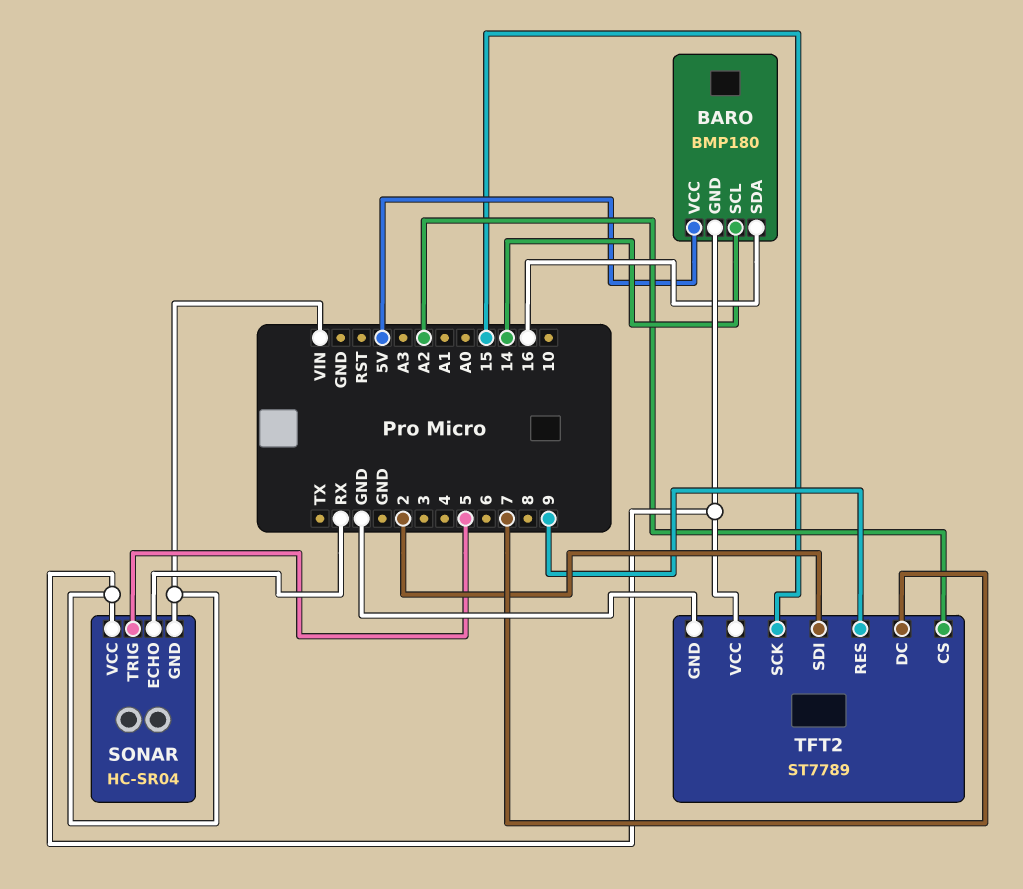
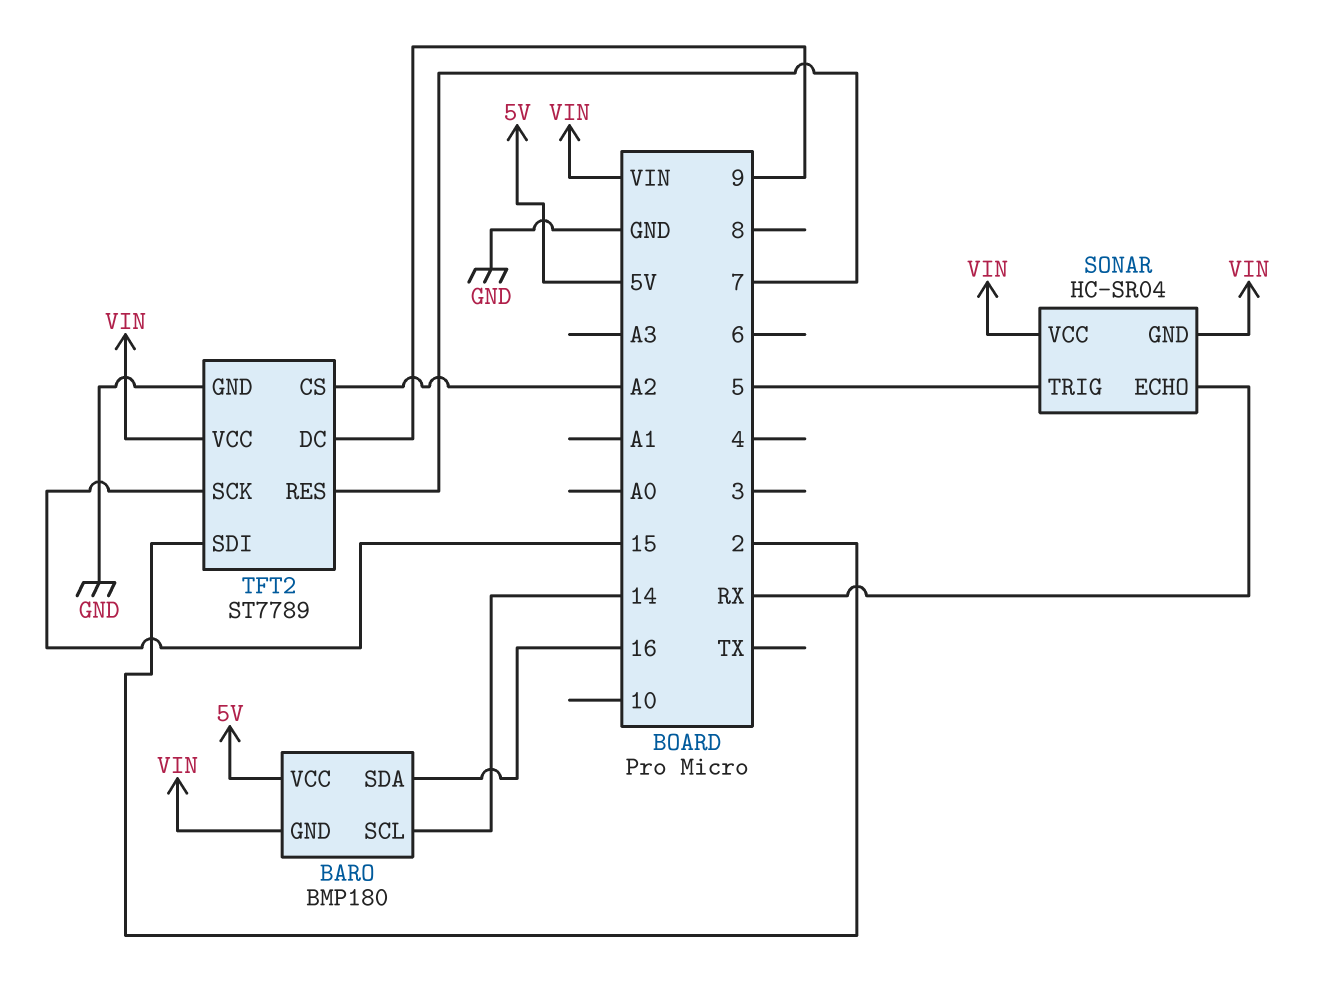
TFT2 pin DC: 7 -> 9
TFT2 pin RES: 9 -> 7

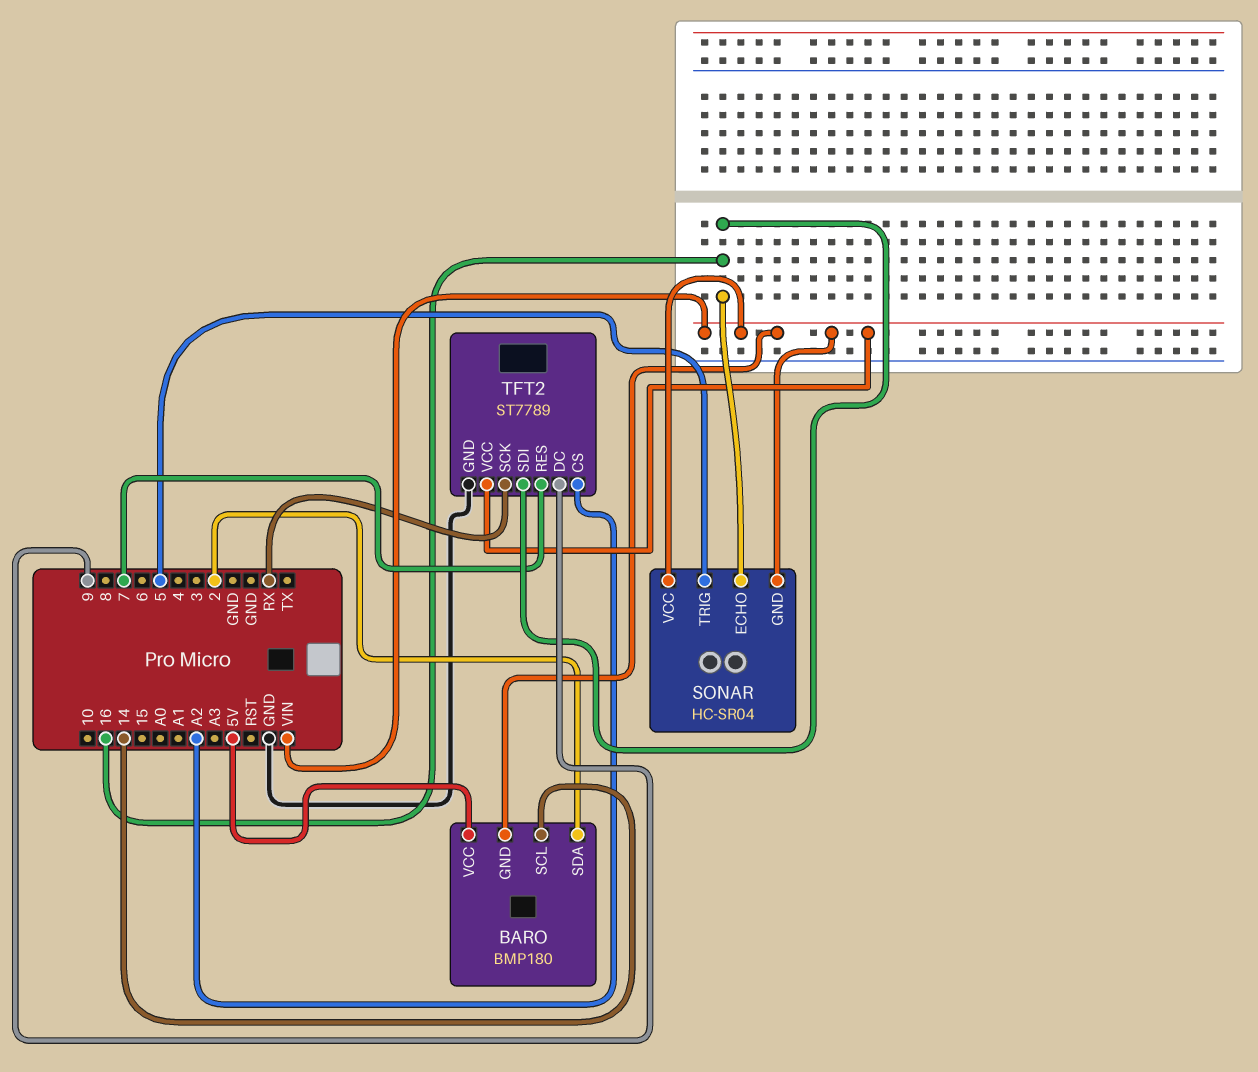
BARO pin SDA: 16 -> 2
SONAR pin ECHO: RX -> 16
TFT2 pin SCK: 15 -> RX
TFT2 pin SDI: 2 -> 16

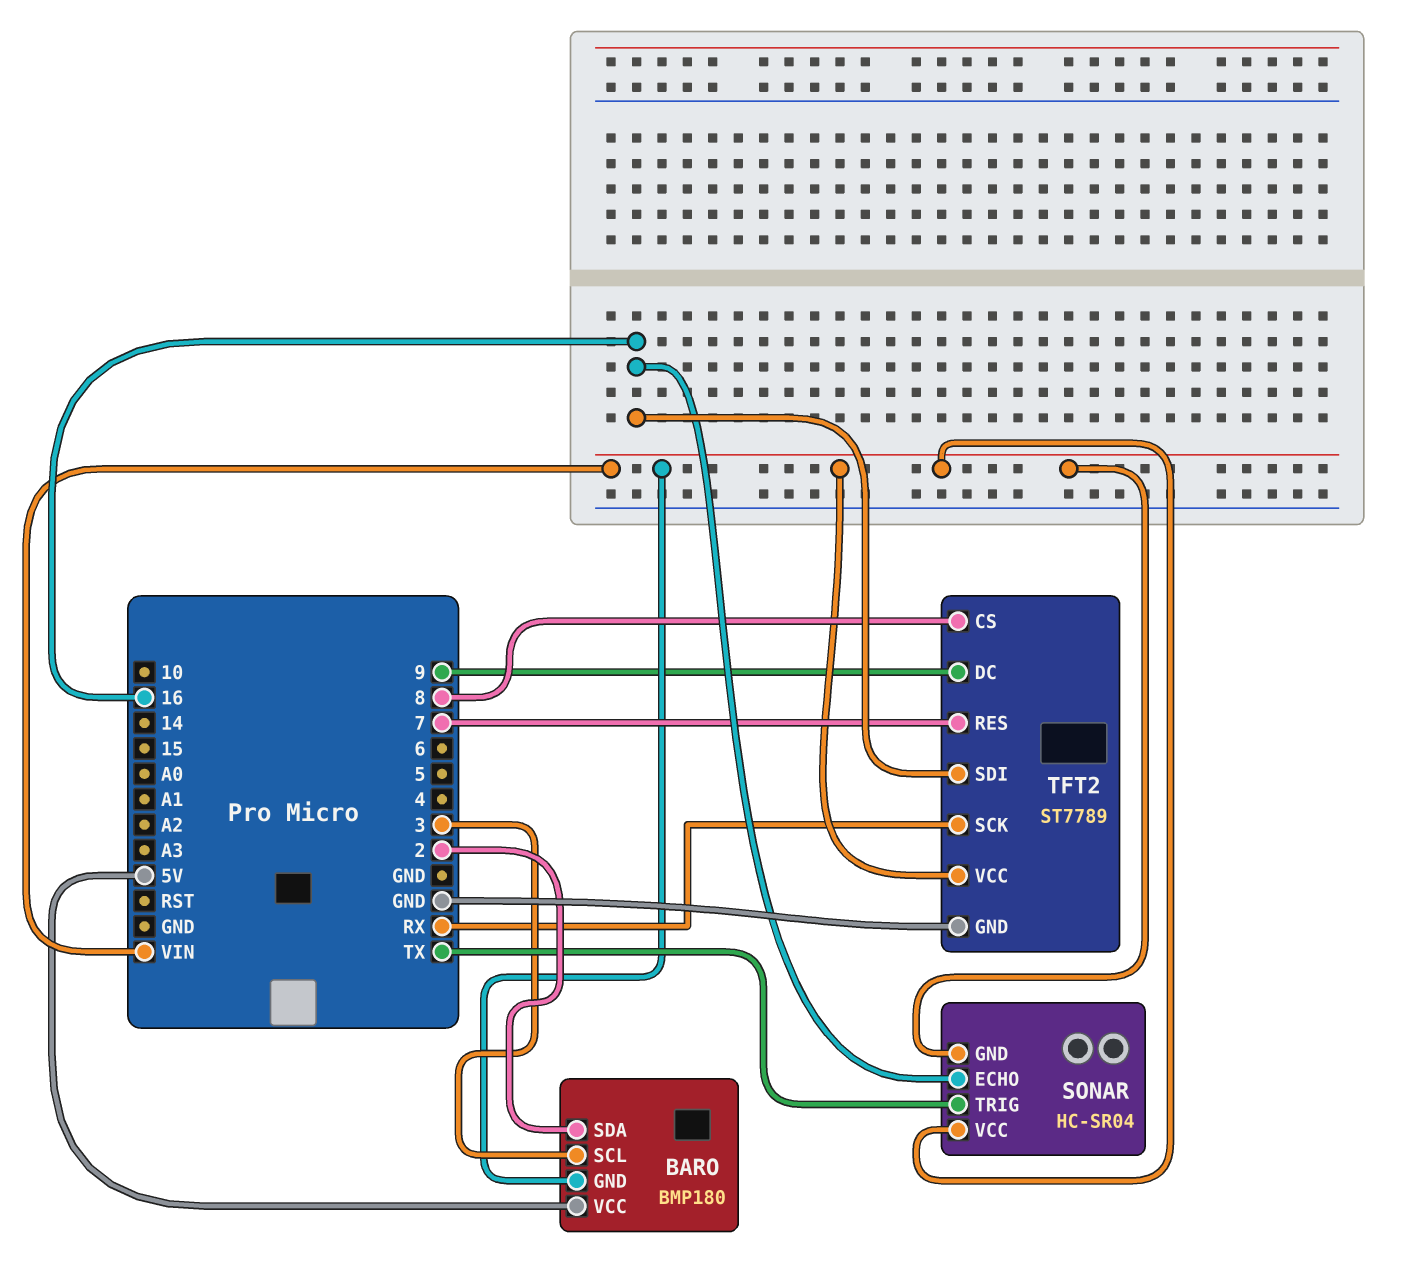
BARO pin SCL: 14 -> 3
SONAR pin TRIG: 5 -> TX
TFT2 pin CS: A2 -> 8

